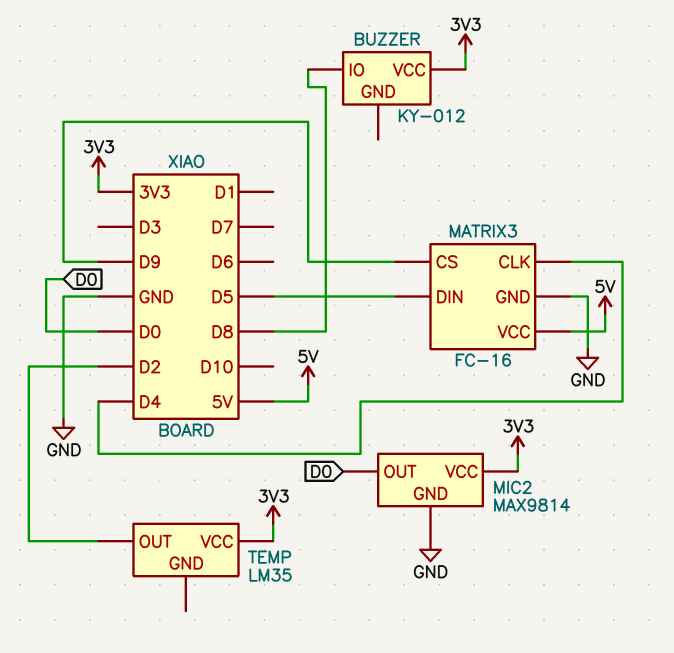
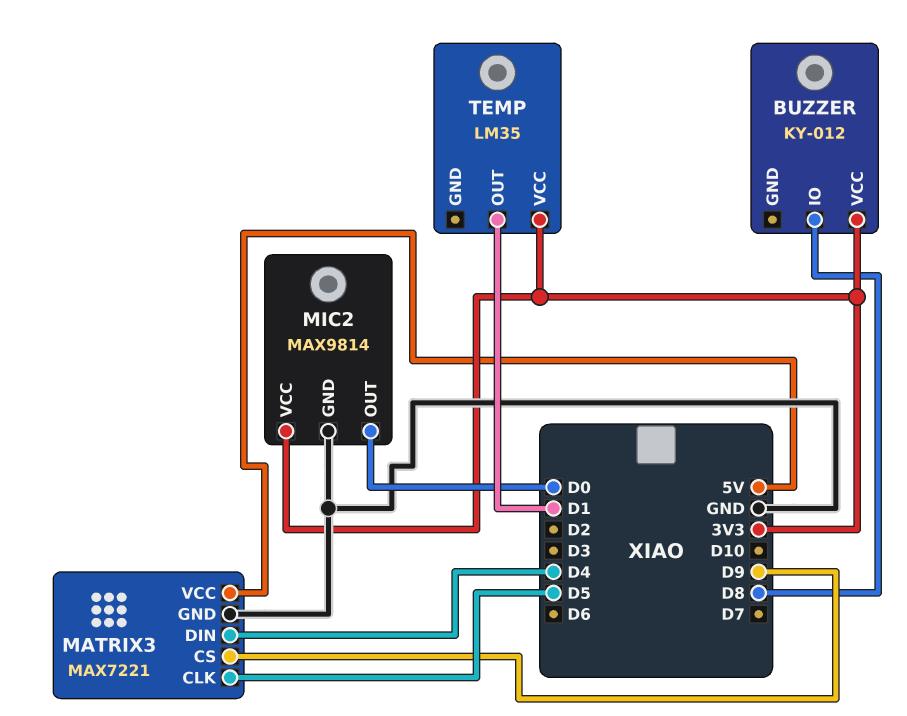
MATRIX3: FC-16 -> MAX7221
MATRIX3 pin CLK: D4 -> D5
MATRIX3 pin DIN: D5 -> D4
TEMP pin OUT: D2 -> D1

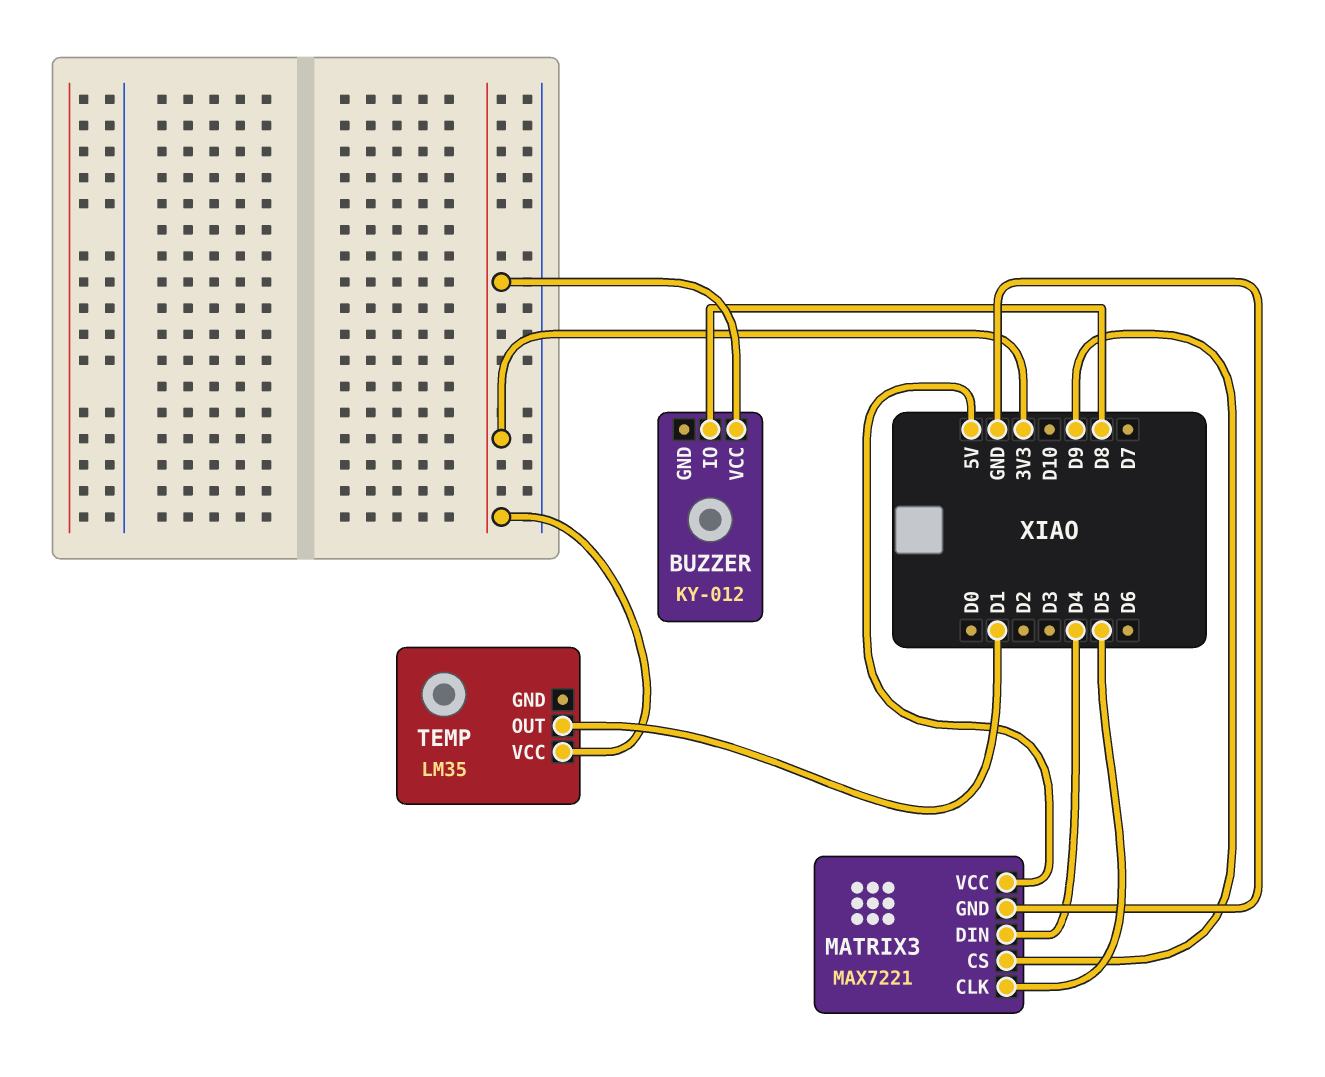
MIC2: MAX9814 -> none
MIC2 pin GND: GND -> none
MIC2 pin OUT: D0 -> none
MIC2 pin VCC: 3V3 -> none

